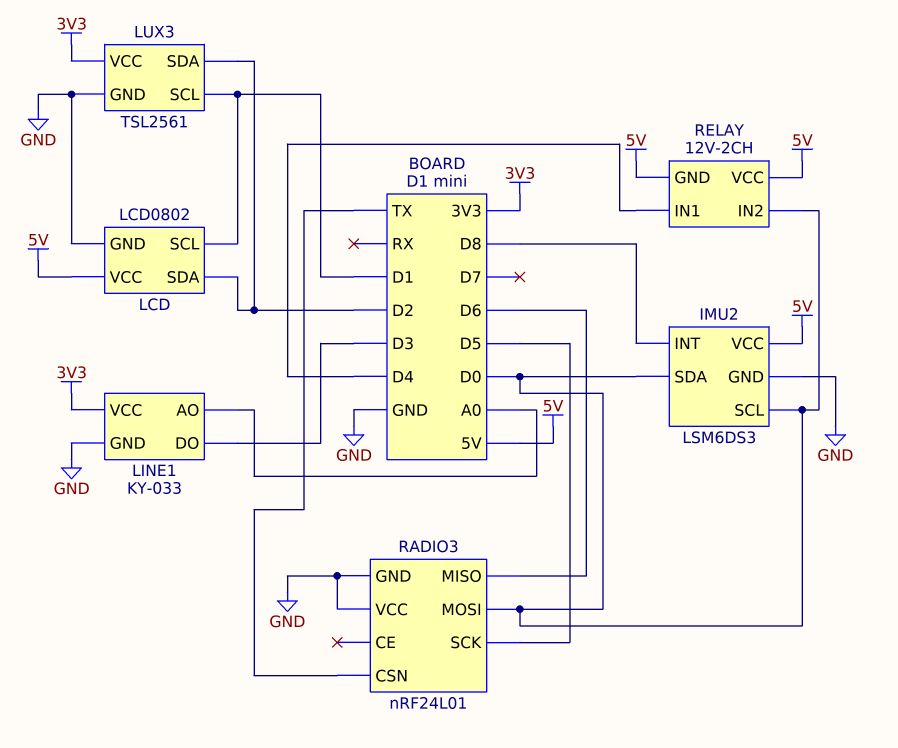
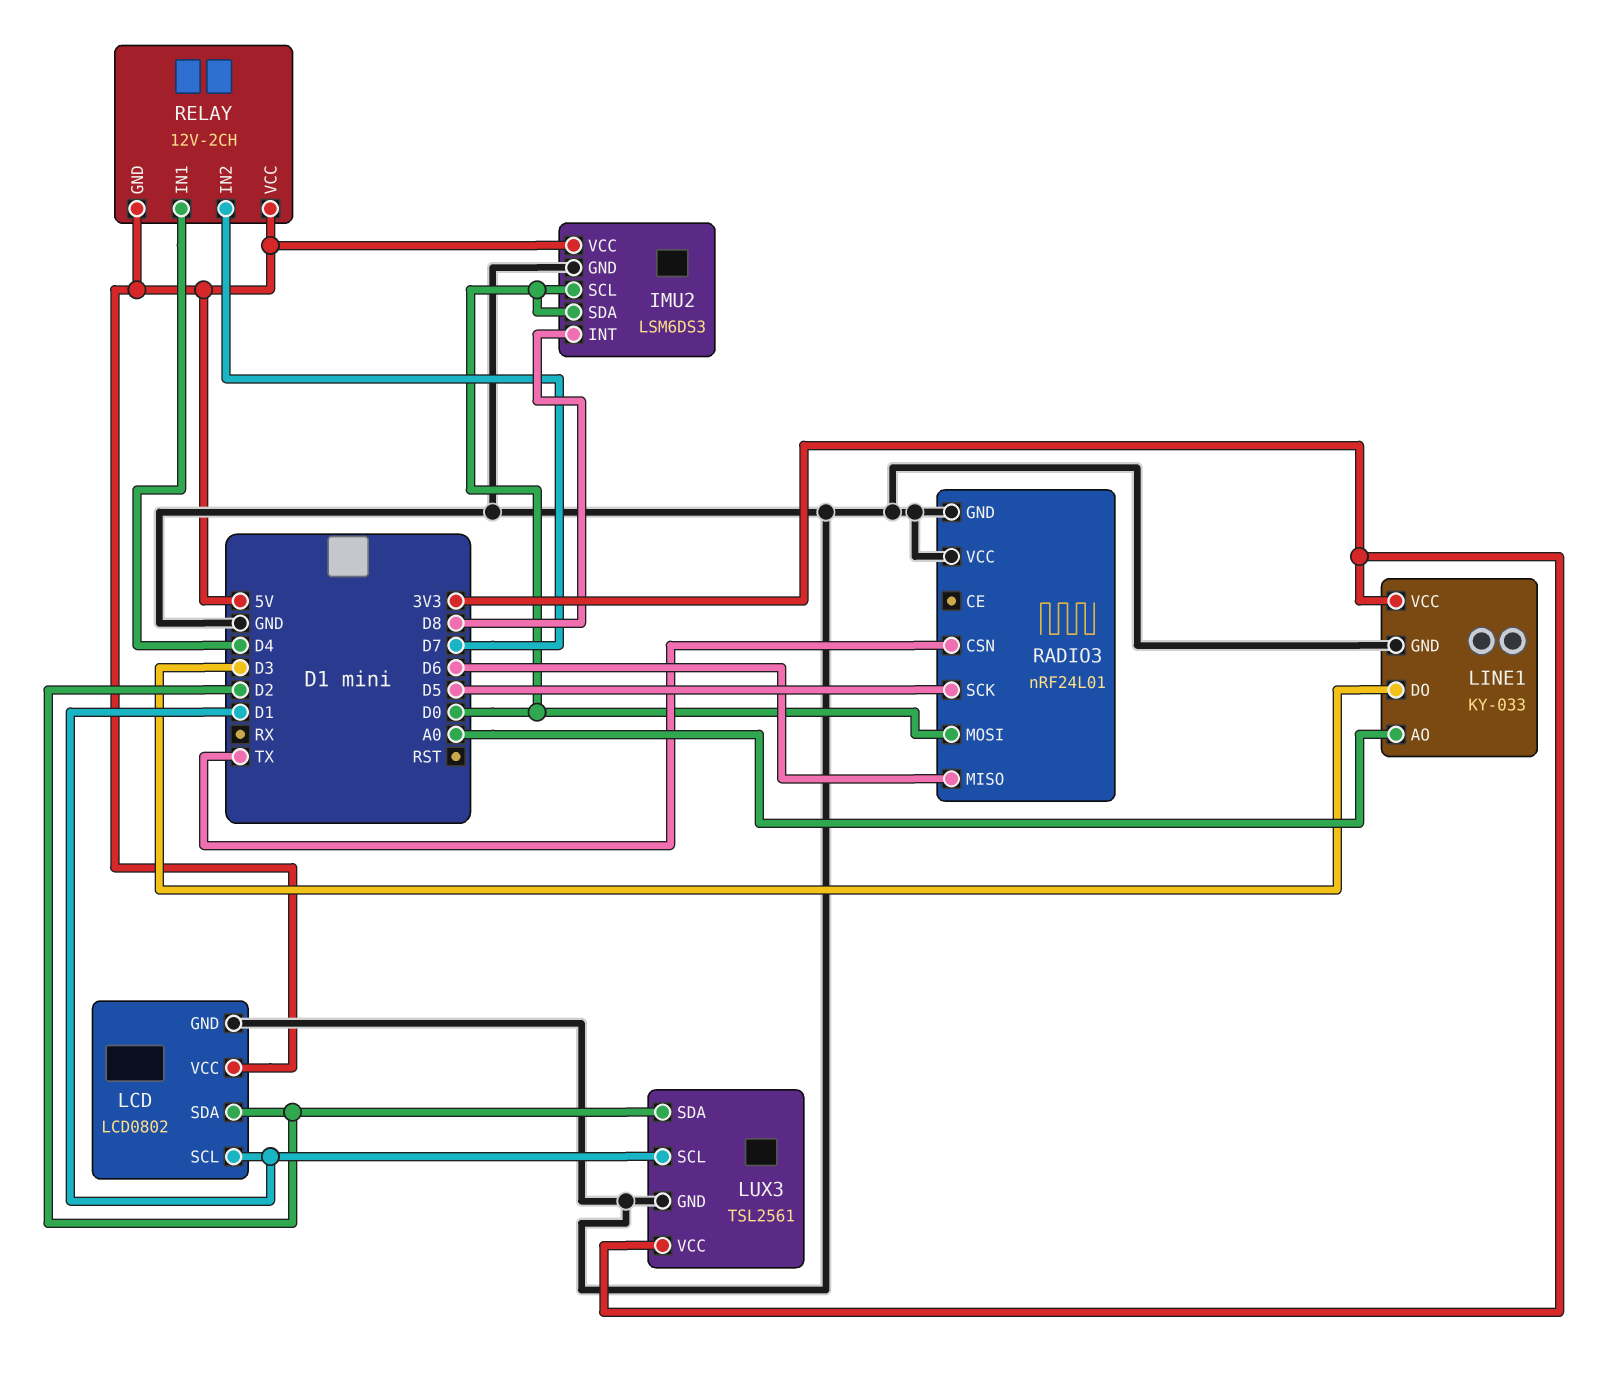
RELAY pin IN2: D0 -> D7

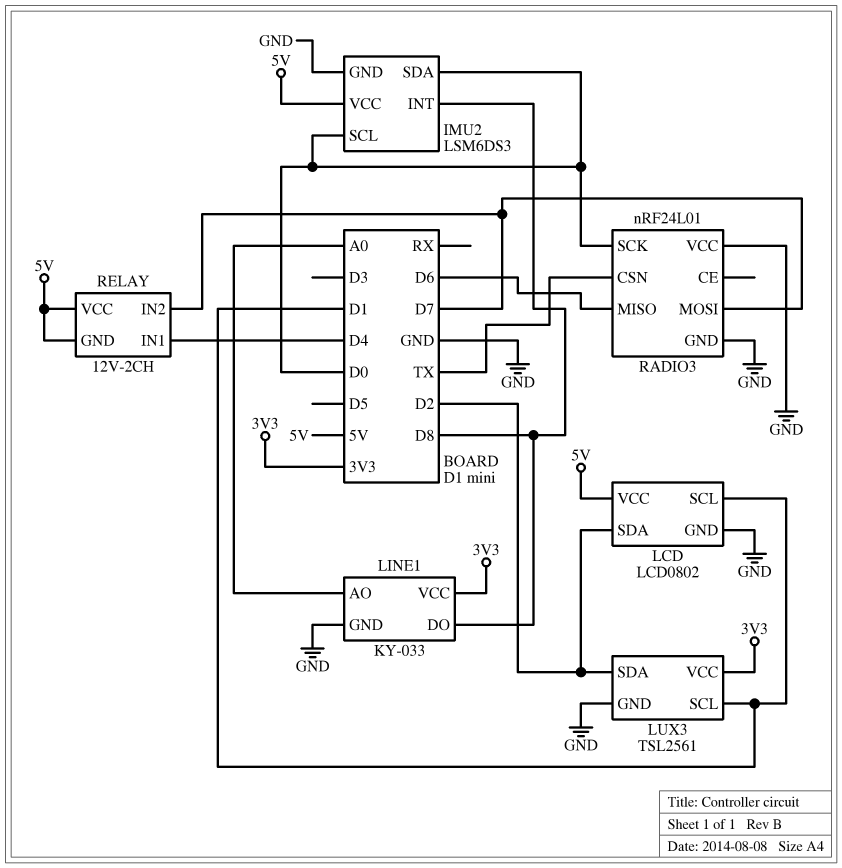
LINE1 pin DO: D3 -> D8
RADIO3 pin MOSI: D0 -> D7
RADIO3 pin SCK: D5 -> D0

